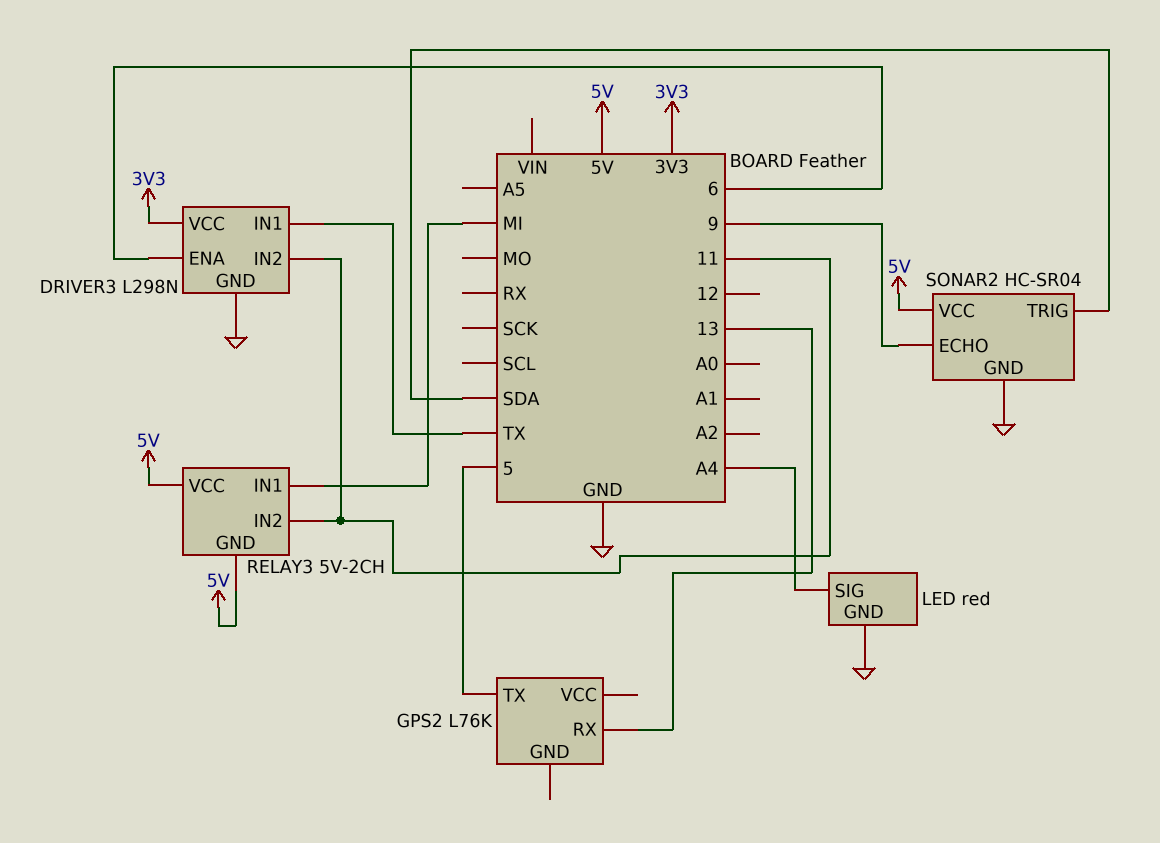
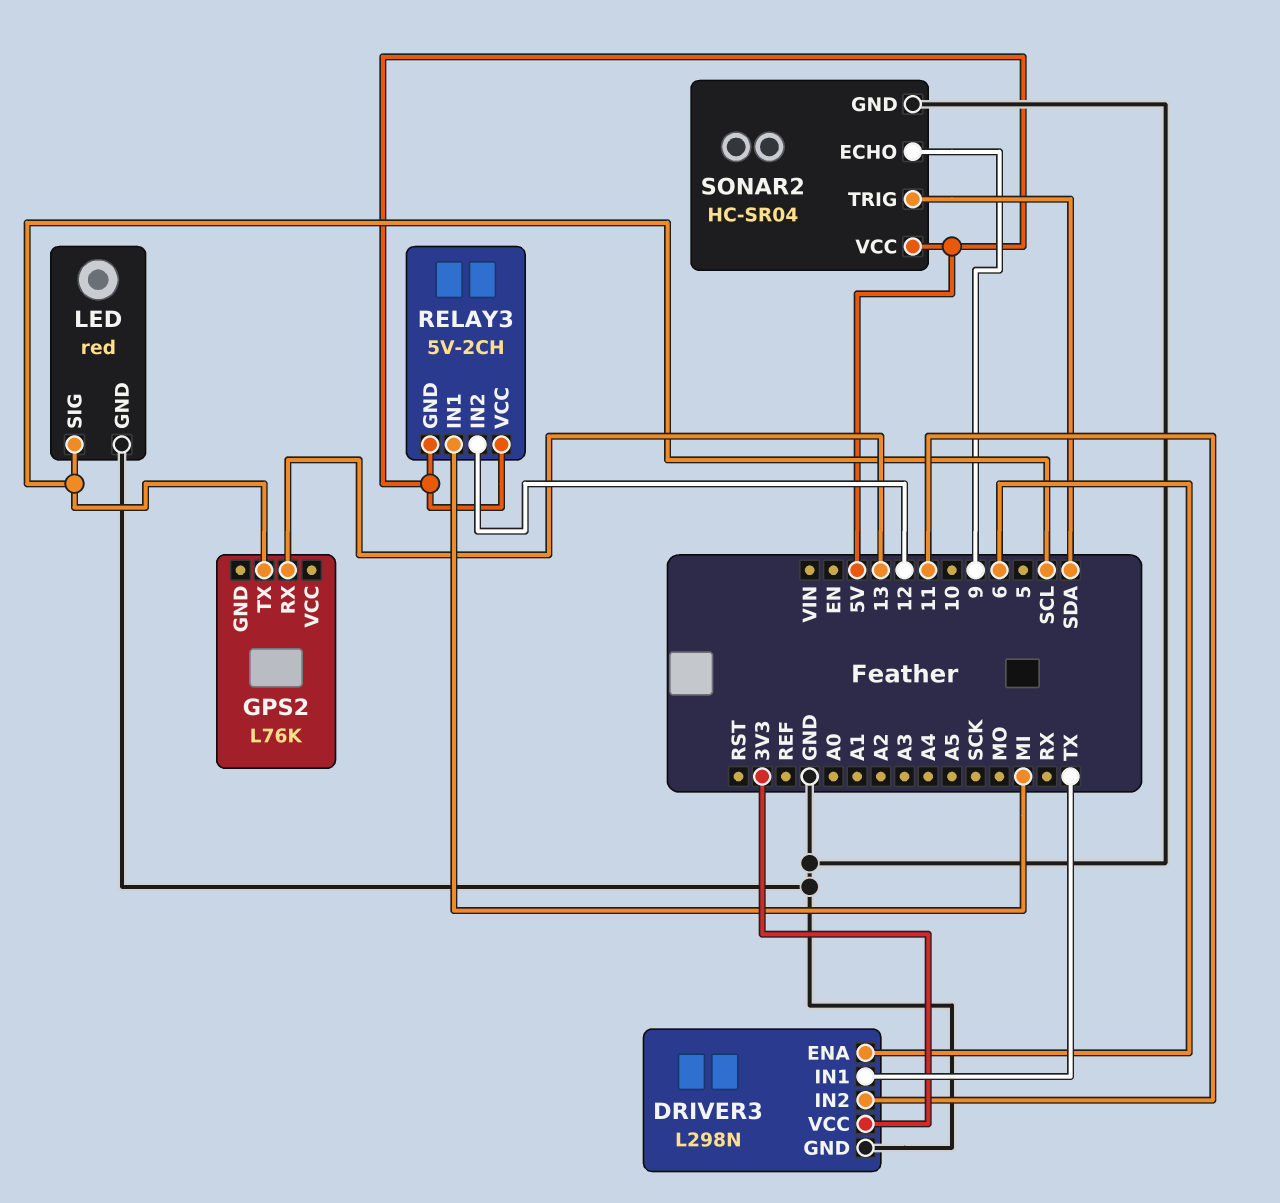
GPS2 pin TX: 5 -> SCL
LED pin SIG: A4 -> SCL
RELAY3 pin IN2: 11 -> 12

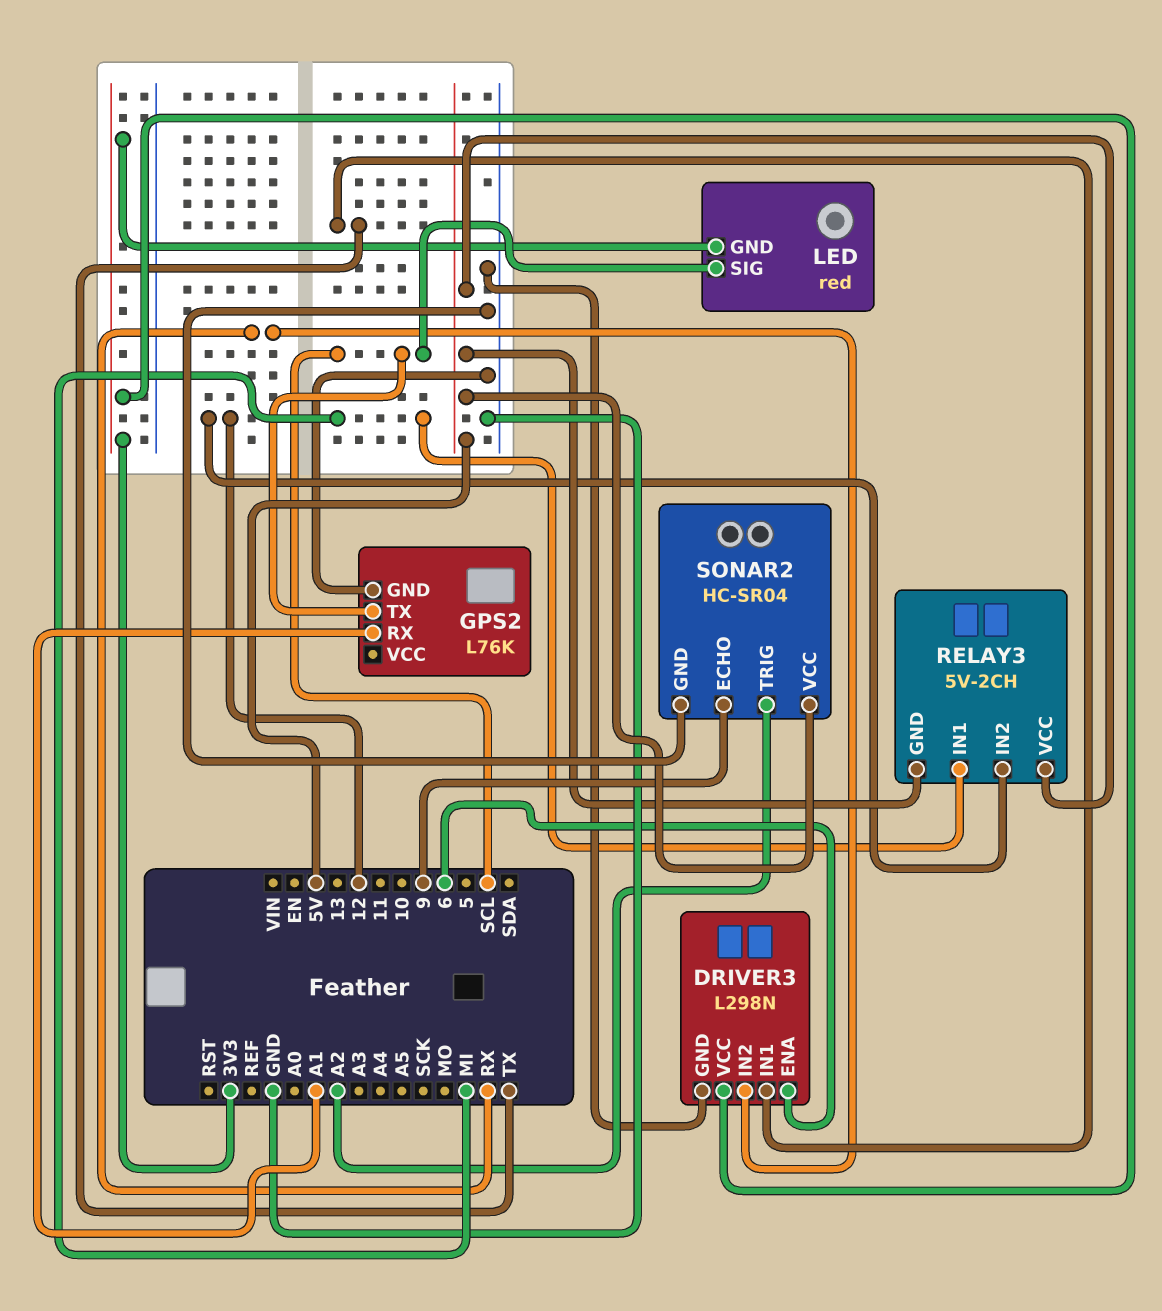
DRIVER3 pin IN2: 11 -> RX
GPS2 pin GND: none -> GND
GPS2 pin RX: 13 -> A1
LED pin GND: GND -> 3V3
SONAR2 pin TRIG: SDA -> A2

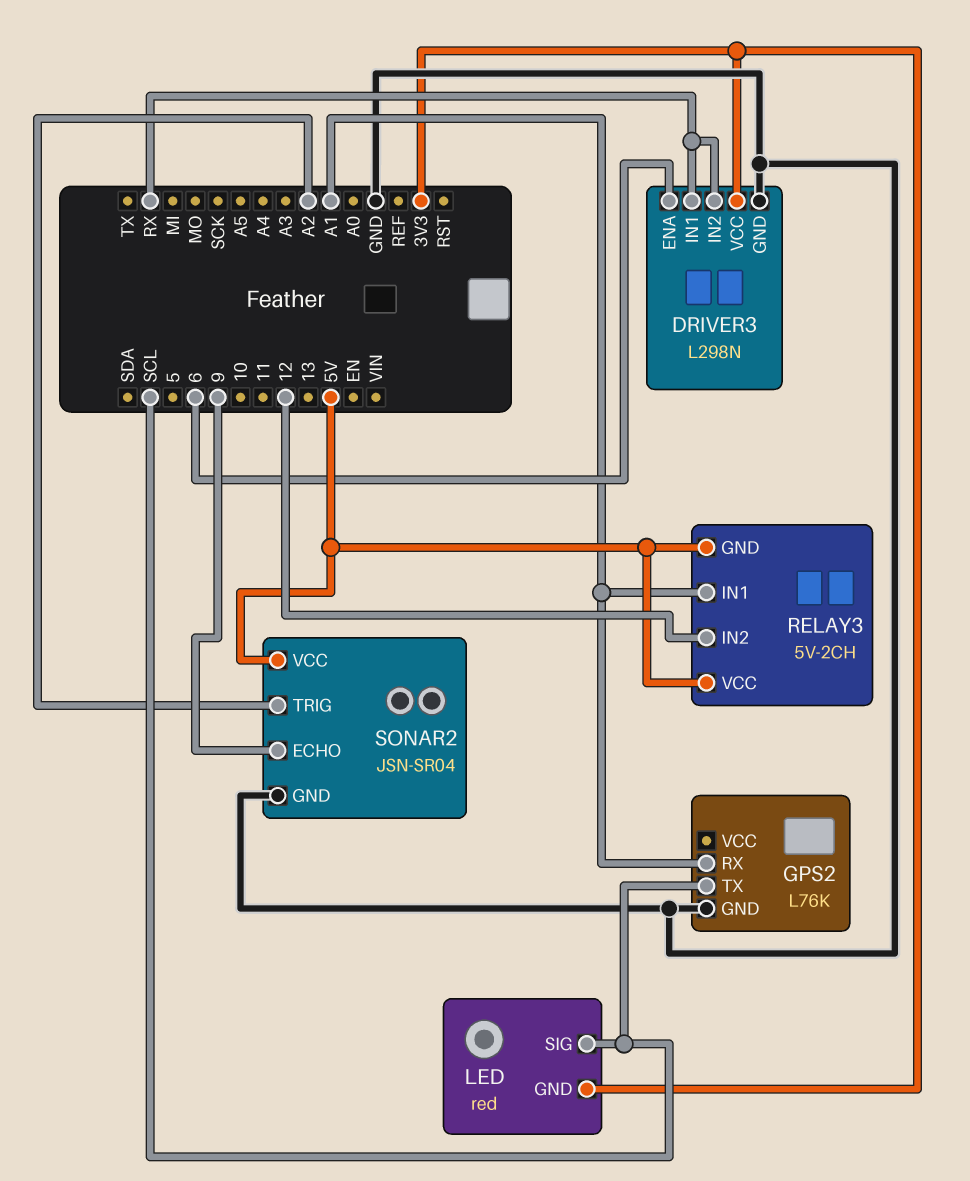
DRIVER3 pin IN1: TX -> RX
RELAY3 pin IN1: MI -> A1
SONAR2: HC-SR04 -> JSN-SR04

